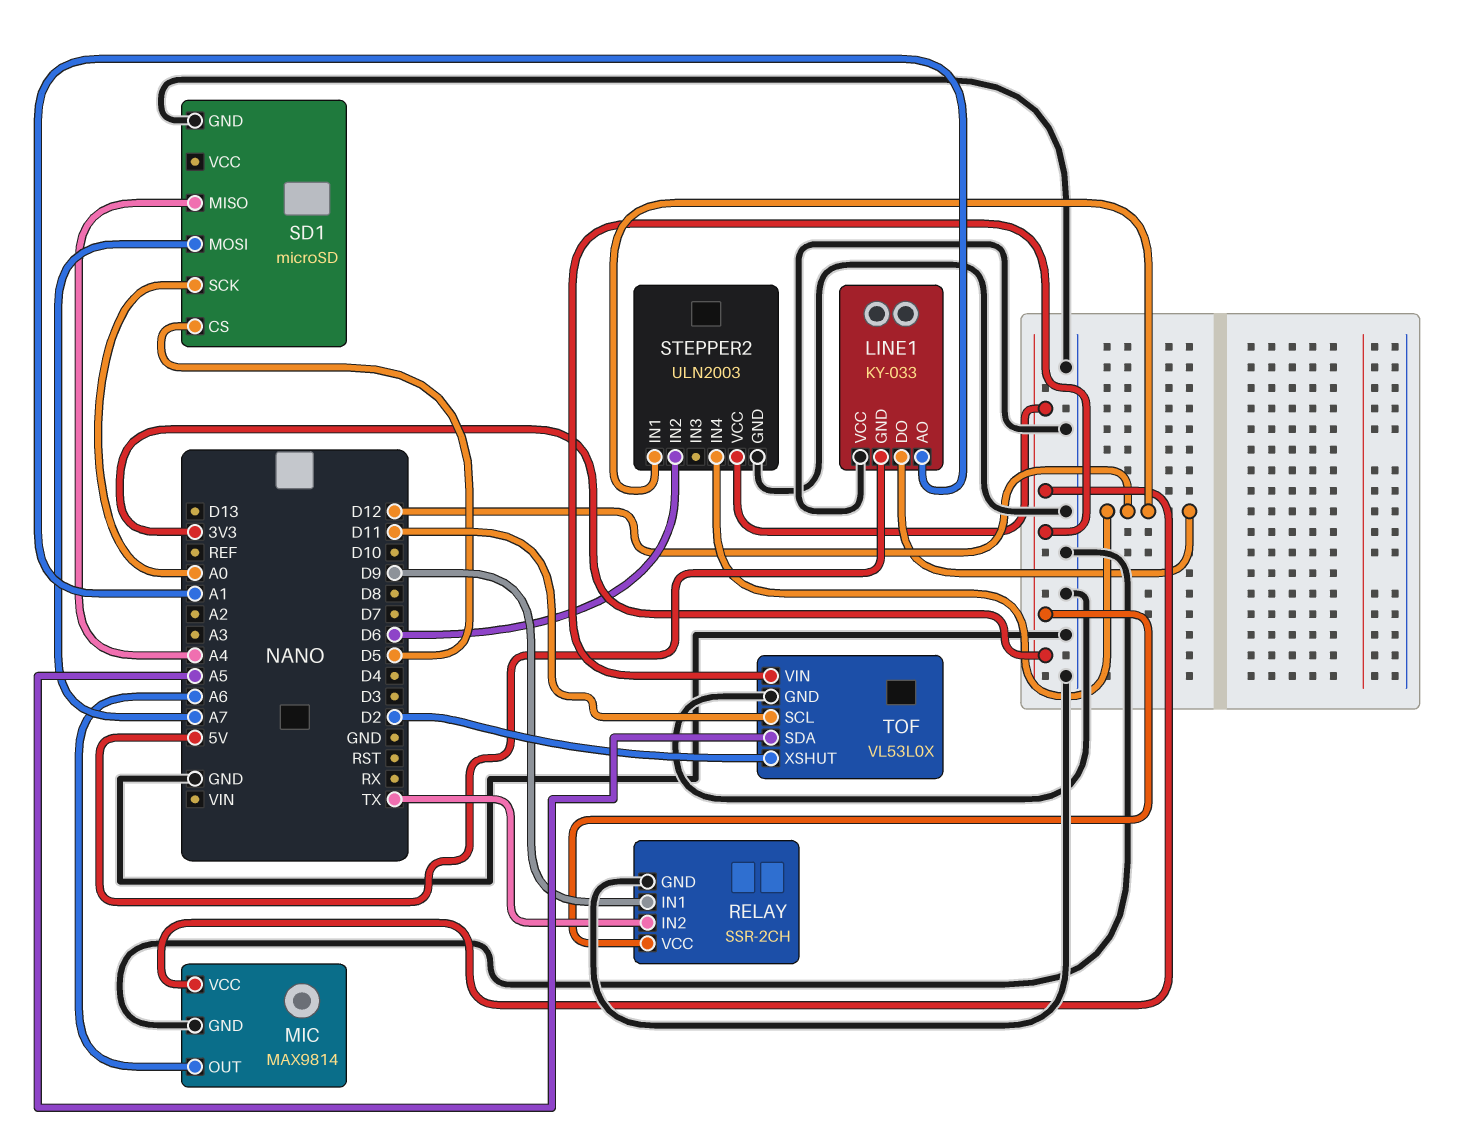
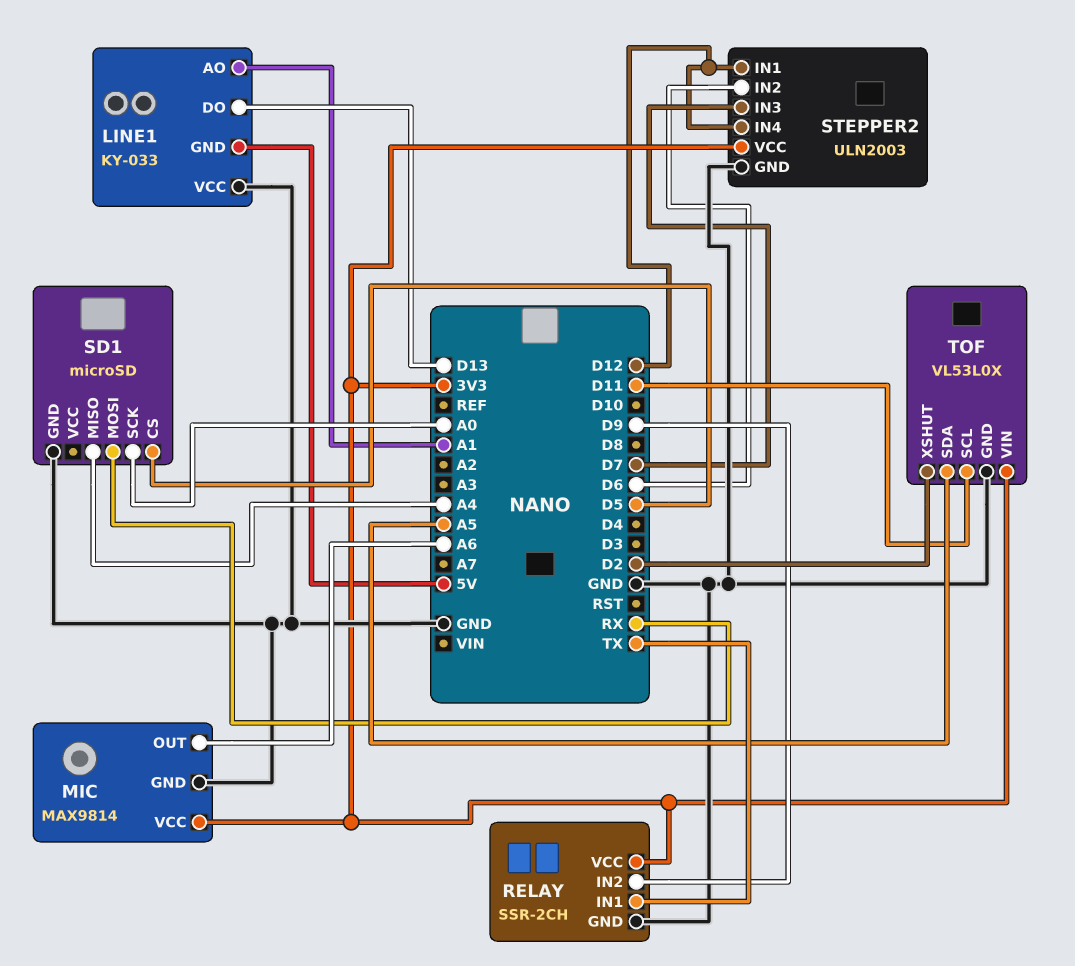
LINE1 pin DO: D12 -> D13
RELAY pin IN1: D9 -> TX
RELAY pin IN2: TX -> D9
SD1 pin MOSI: A7 -> RX
STEPPER2 pin IN3: none -> D7

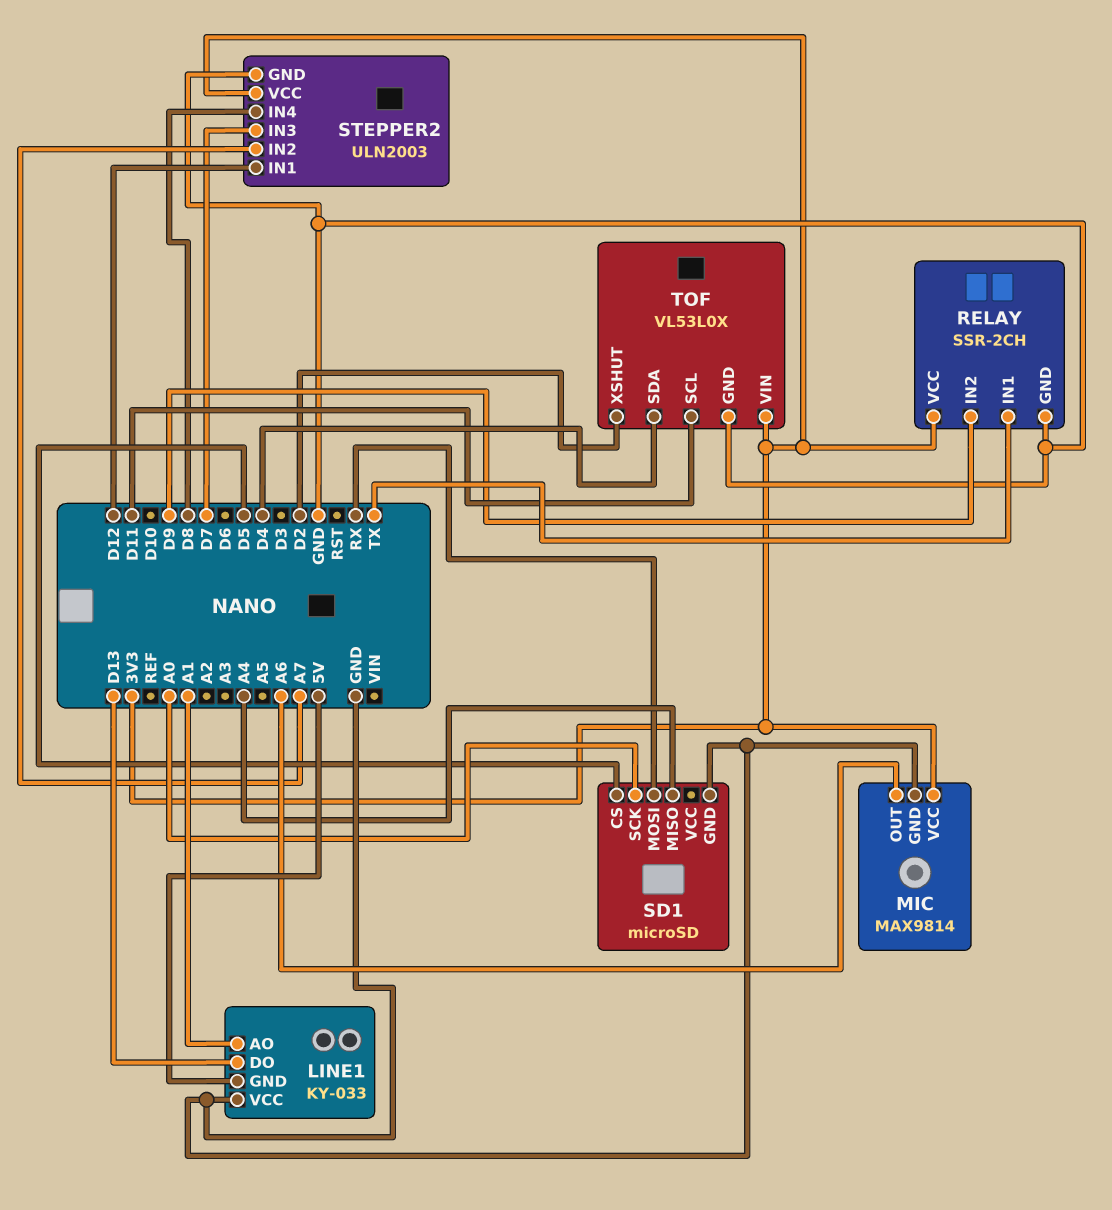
STEPPER2 pin IN2: D6 -> A7
STEPPER2 pin IN4: D12 -> D8
TOF pin SDA: A5 -> D4

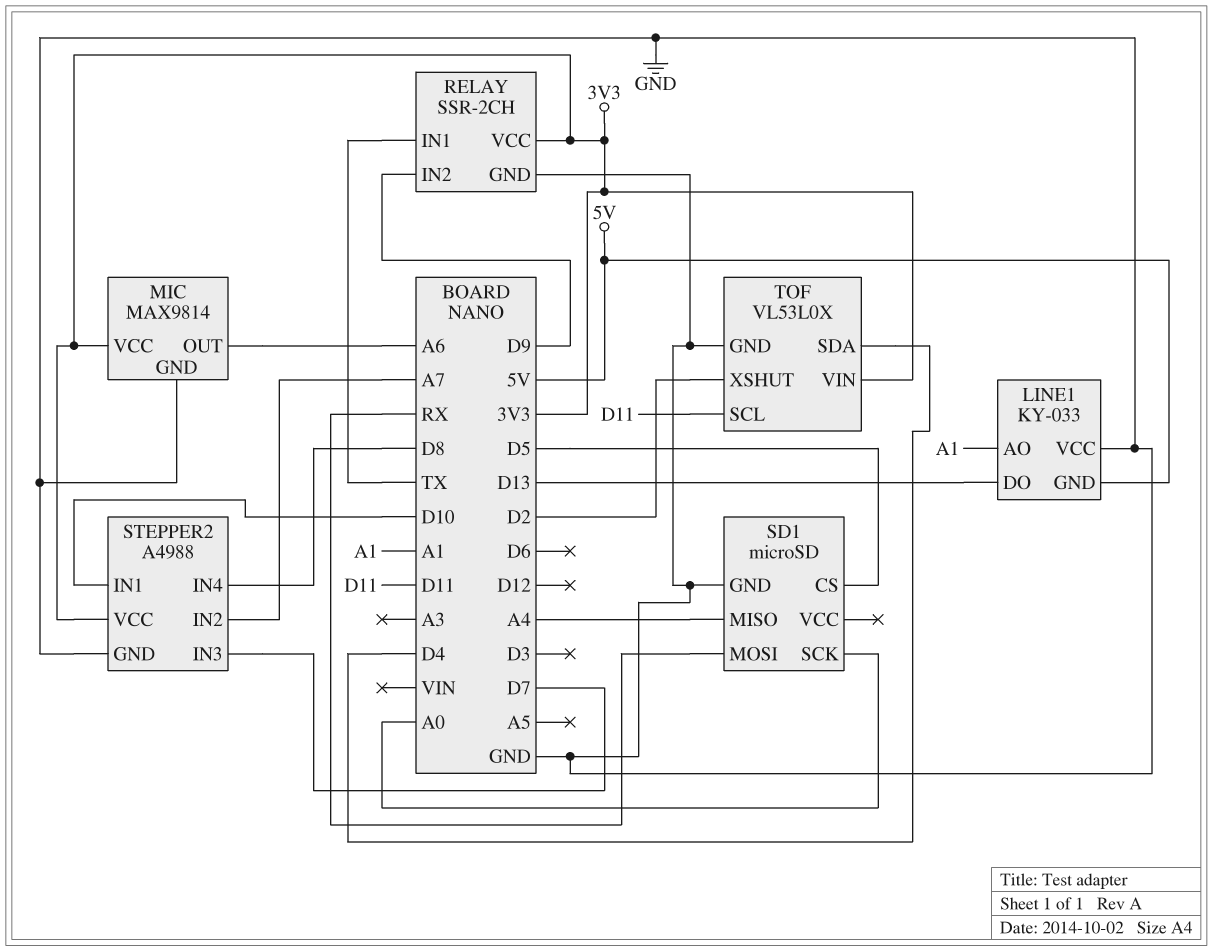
STEPPER2: ULN2003 -> A4988
STEPPER2 pin IN1: D12 -> D10

